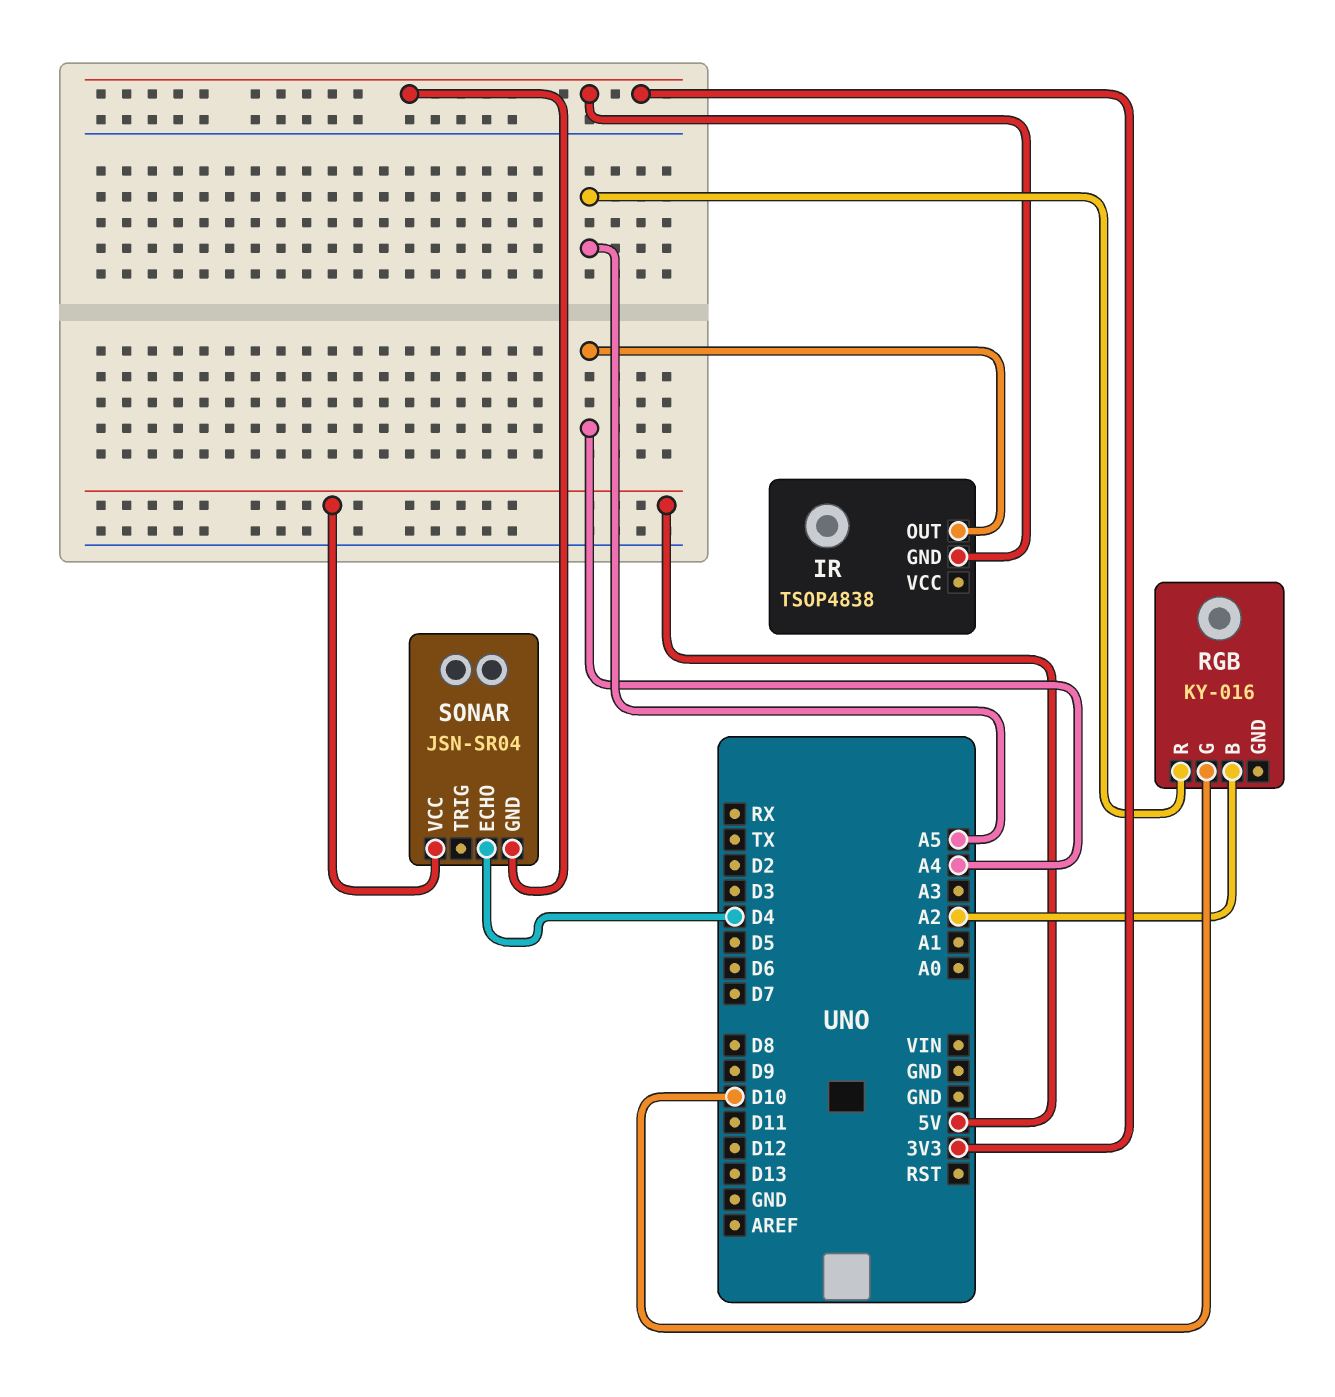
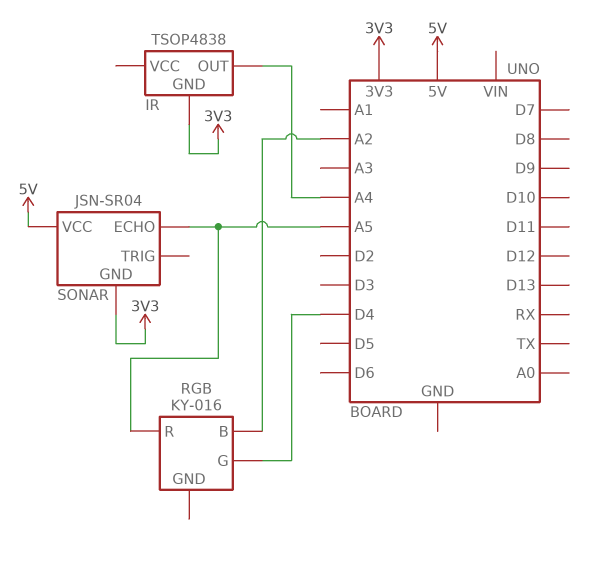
RGB pin G: D10 -> D4
SONAR pin ECHO: D4 -> A5

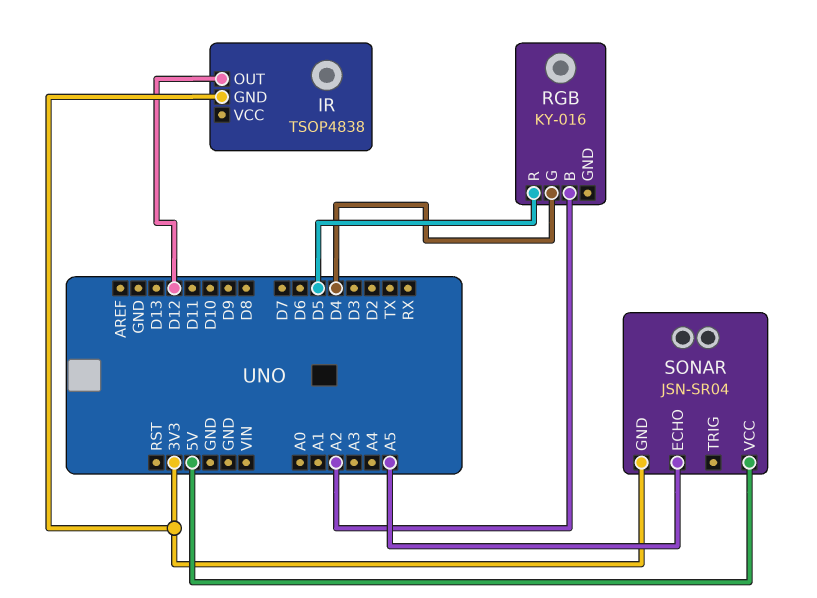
IR pin OUT: A4 -> D12
RGB pin R: A5 -> D5

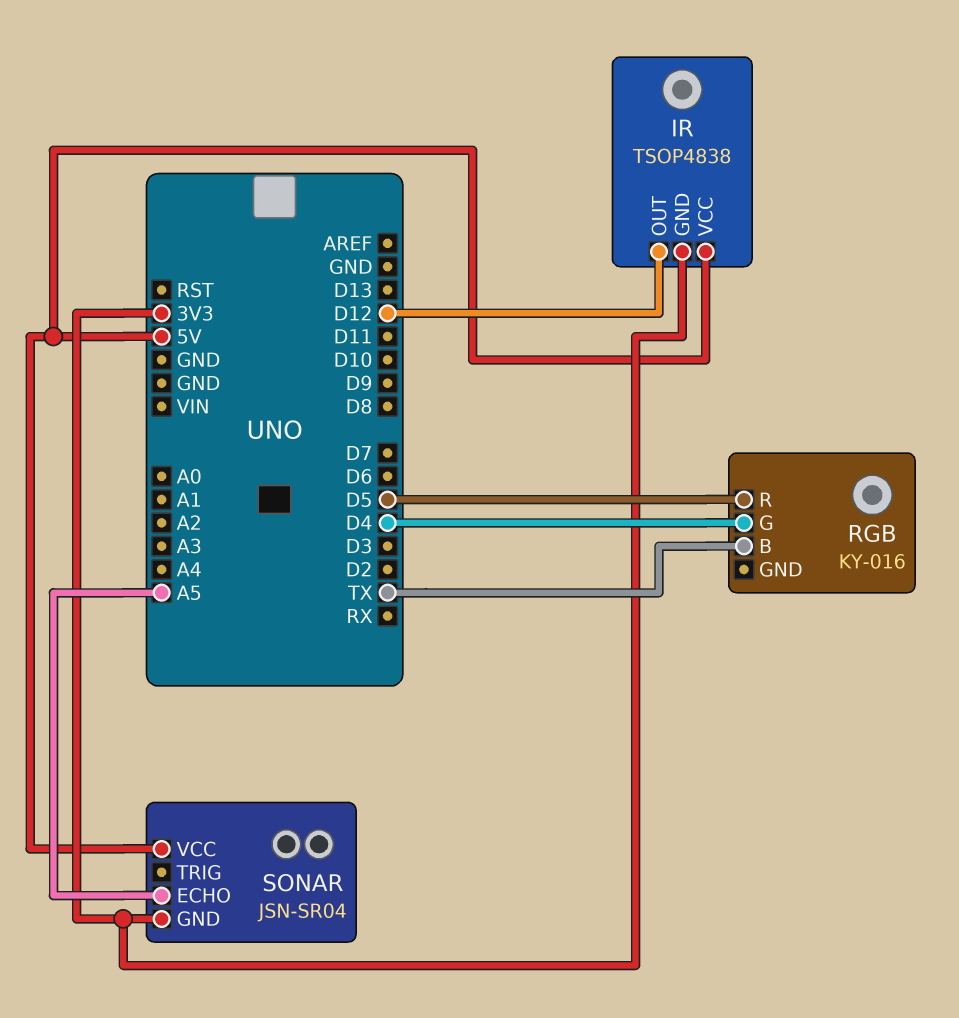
IR pin VCC: none -> 5V
RGB pin B: A2 -> TX

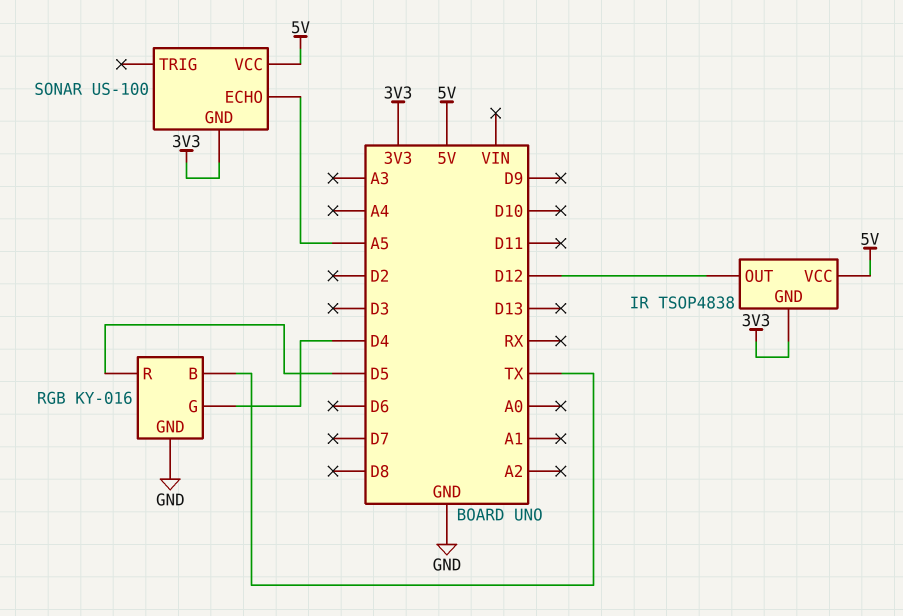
RGB pin GND: none -> GND
SONAR: JSN-SR04 -> US-100

